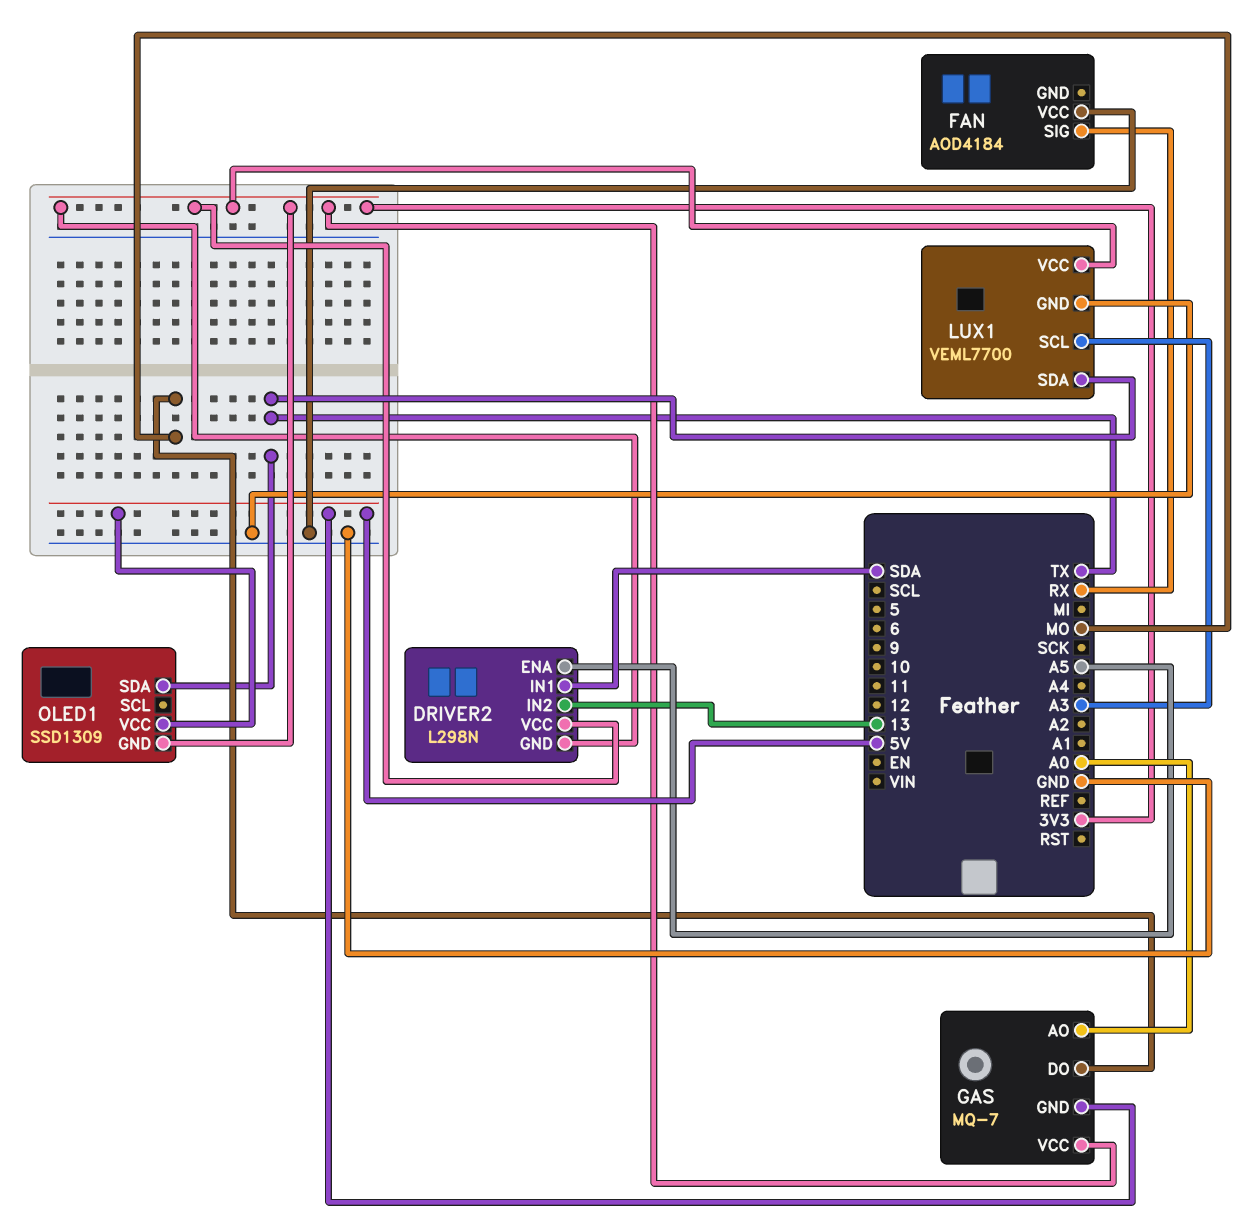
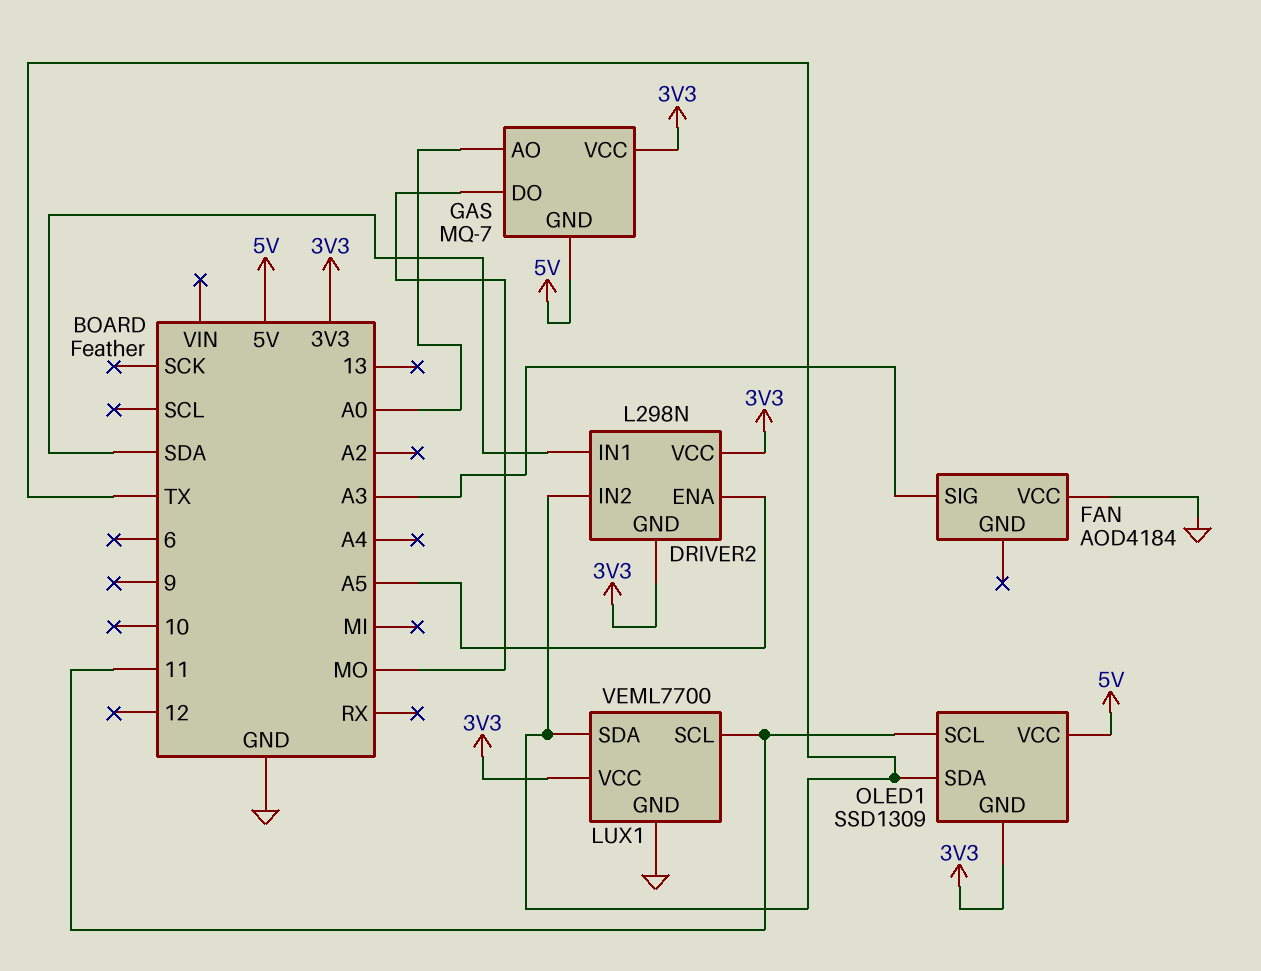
DRIVER2 pin IN2: 13 -> TX
FAN pin SIG: RX -> A3
LUX1 pin SCL: A3 -> 11
OLED1 pin SCL: none -> 11

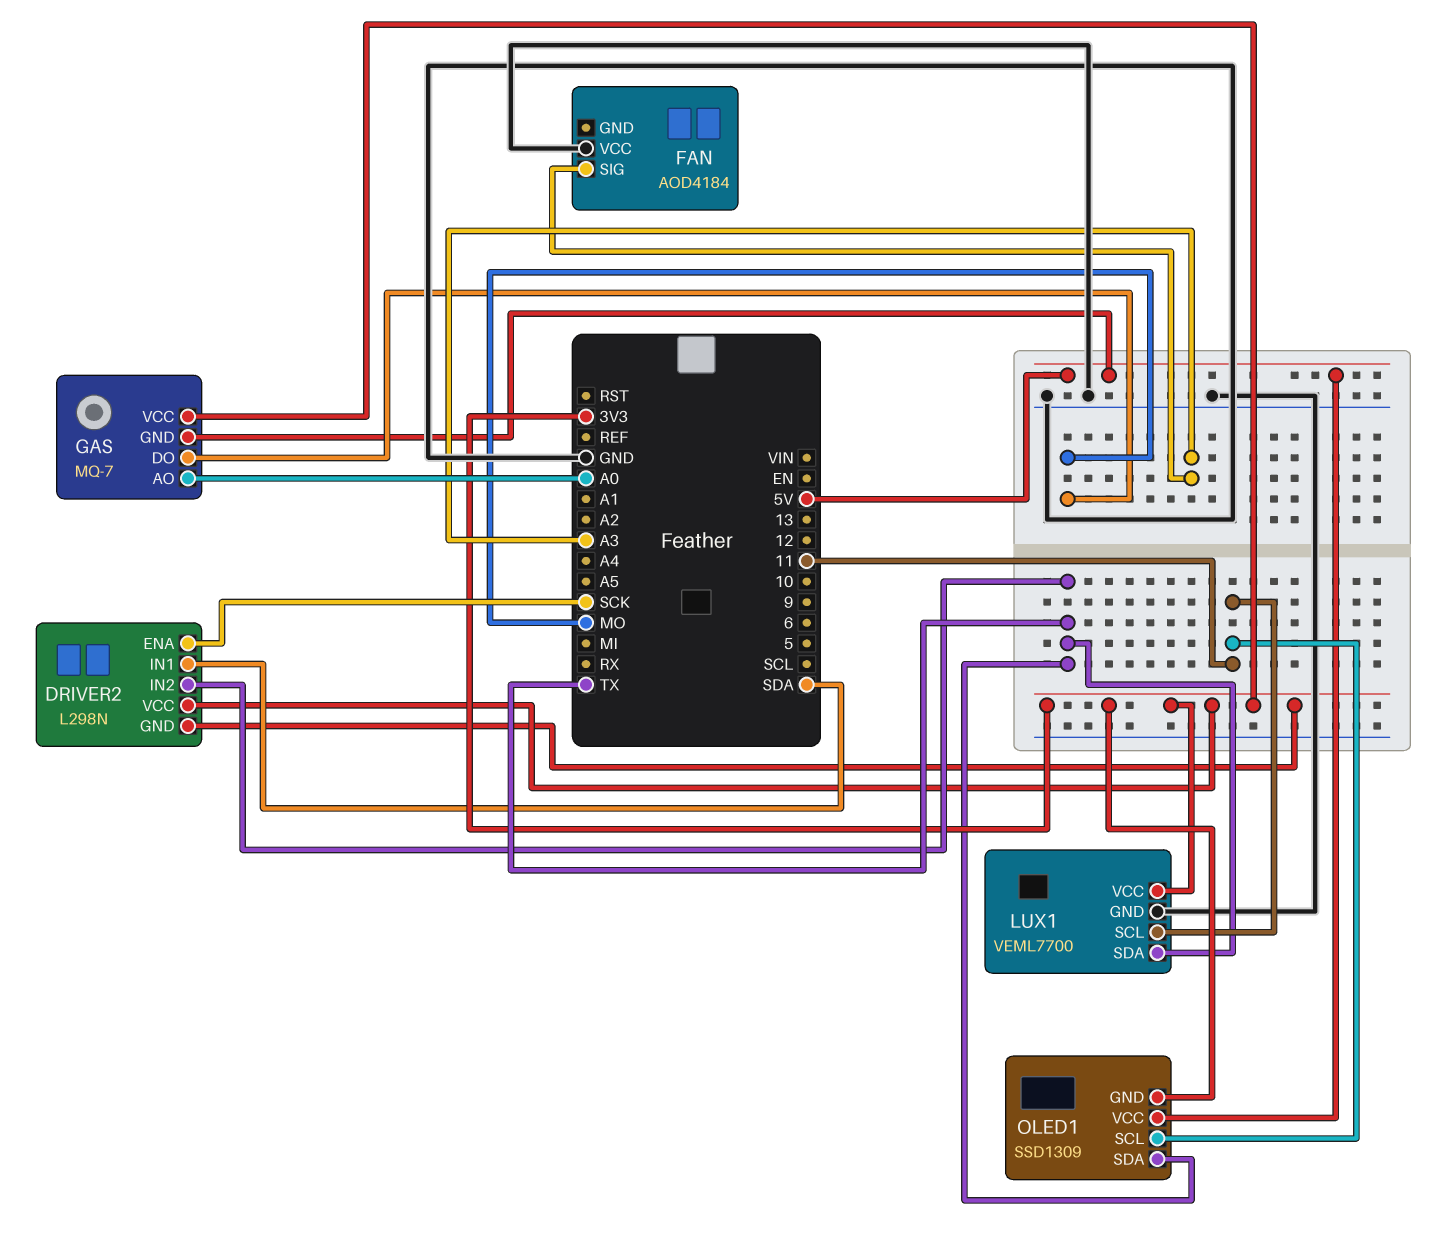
DRIVER2 pin ENA: A5 -> SCK

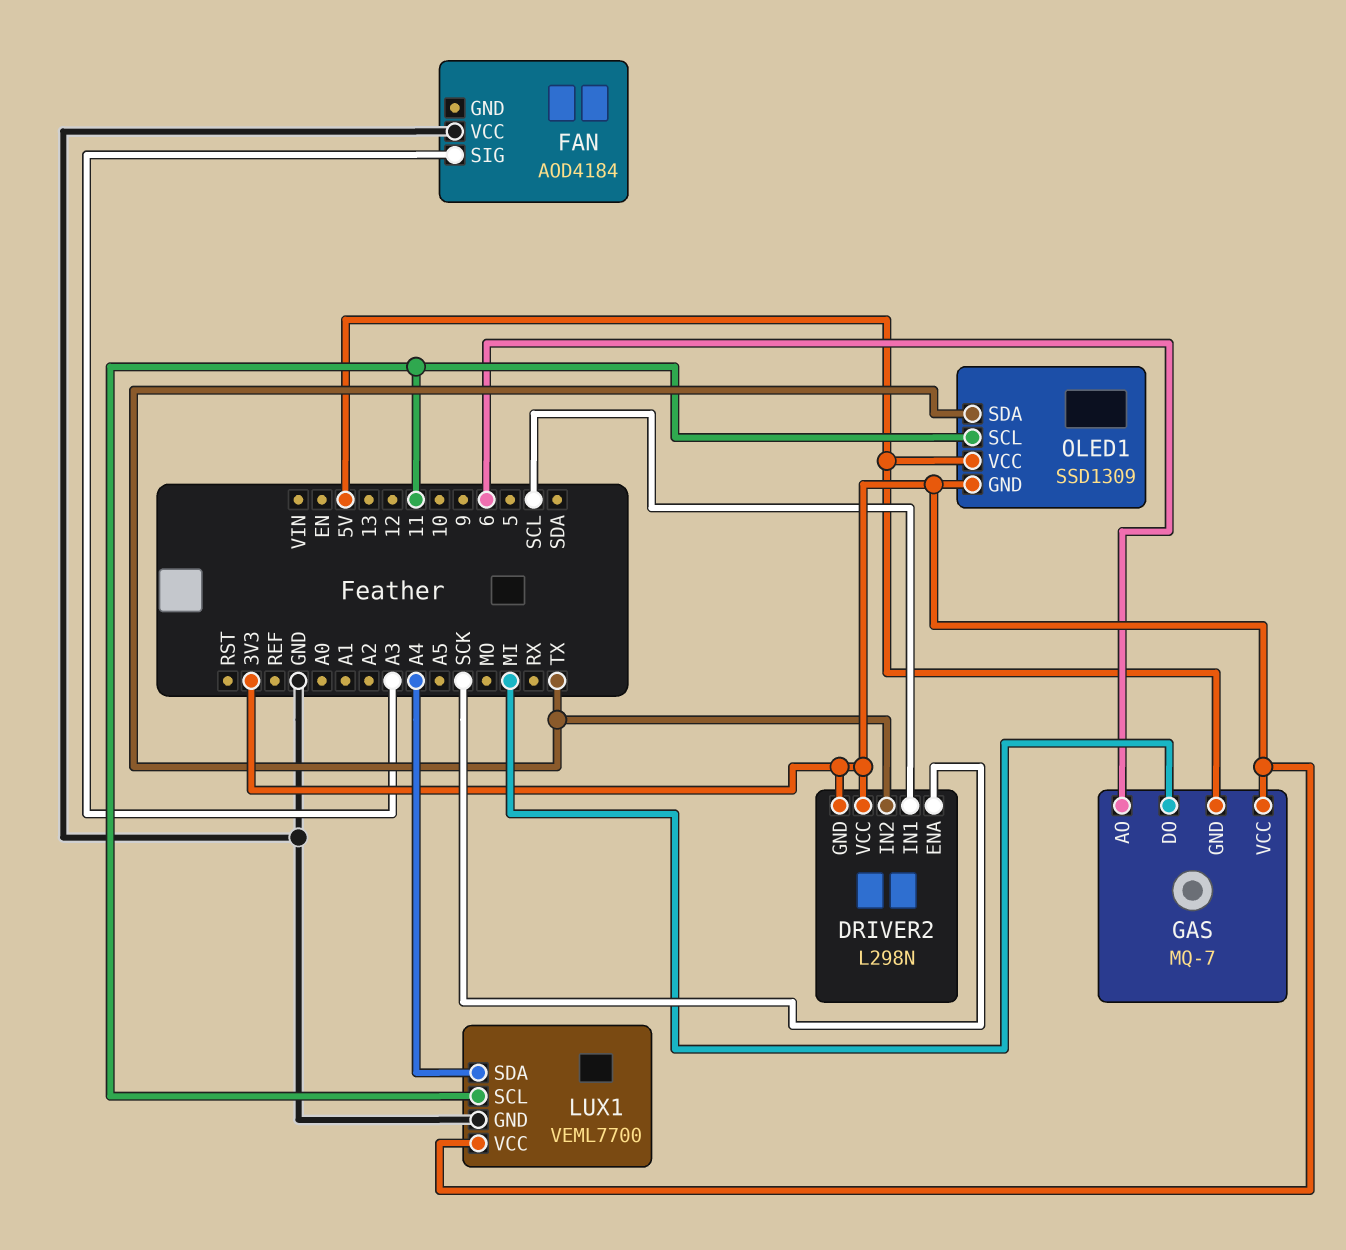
DRIVER2 pin IN1: SDA -> SCL
GAS pin AO: A0 -> 6
GAS pin DO: MO -> MI
LUX1 pin SDA: TX -> A4

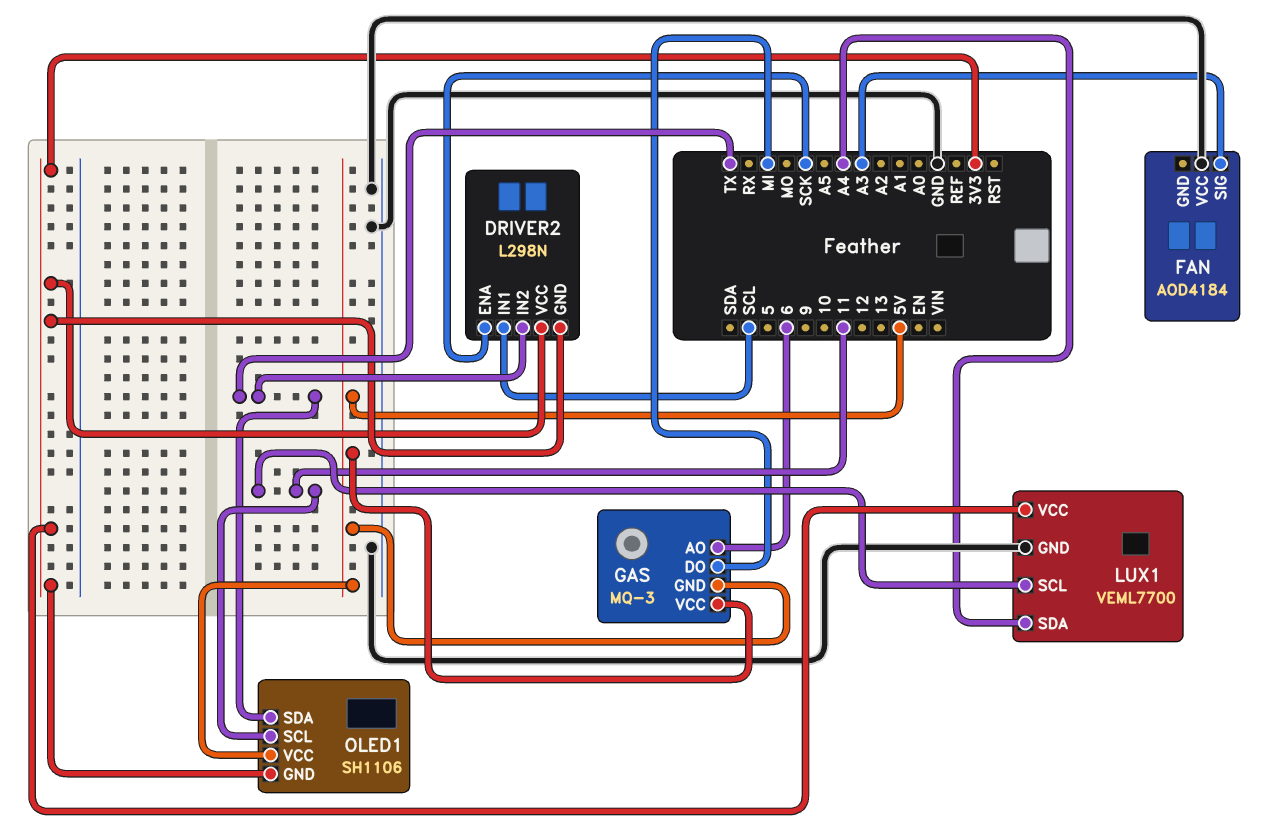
GAS: MQ-7 -> MQ-3
GAS pin VCC: 3V3 -> 5V
OLED1: SSD1309 -> SH1106

